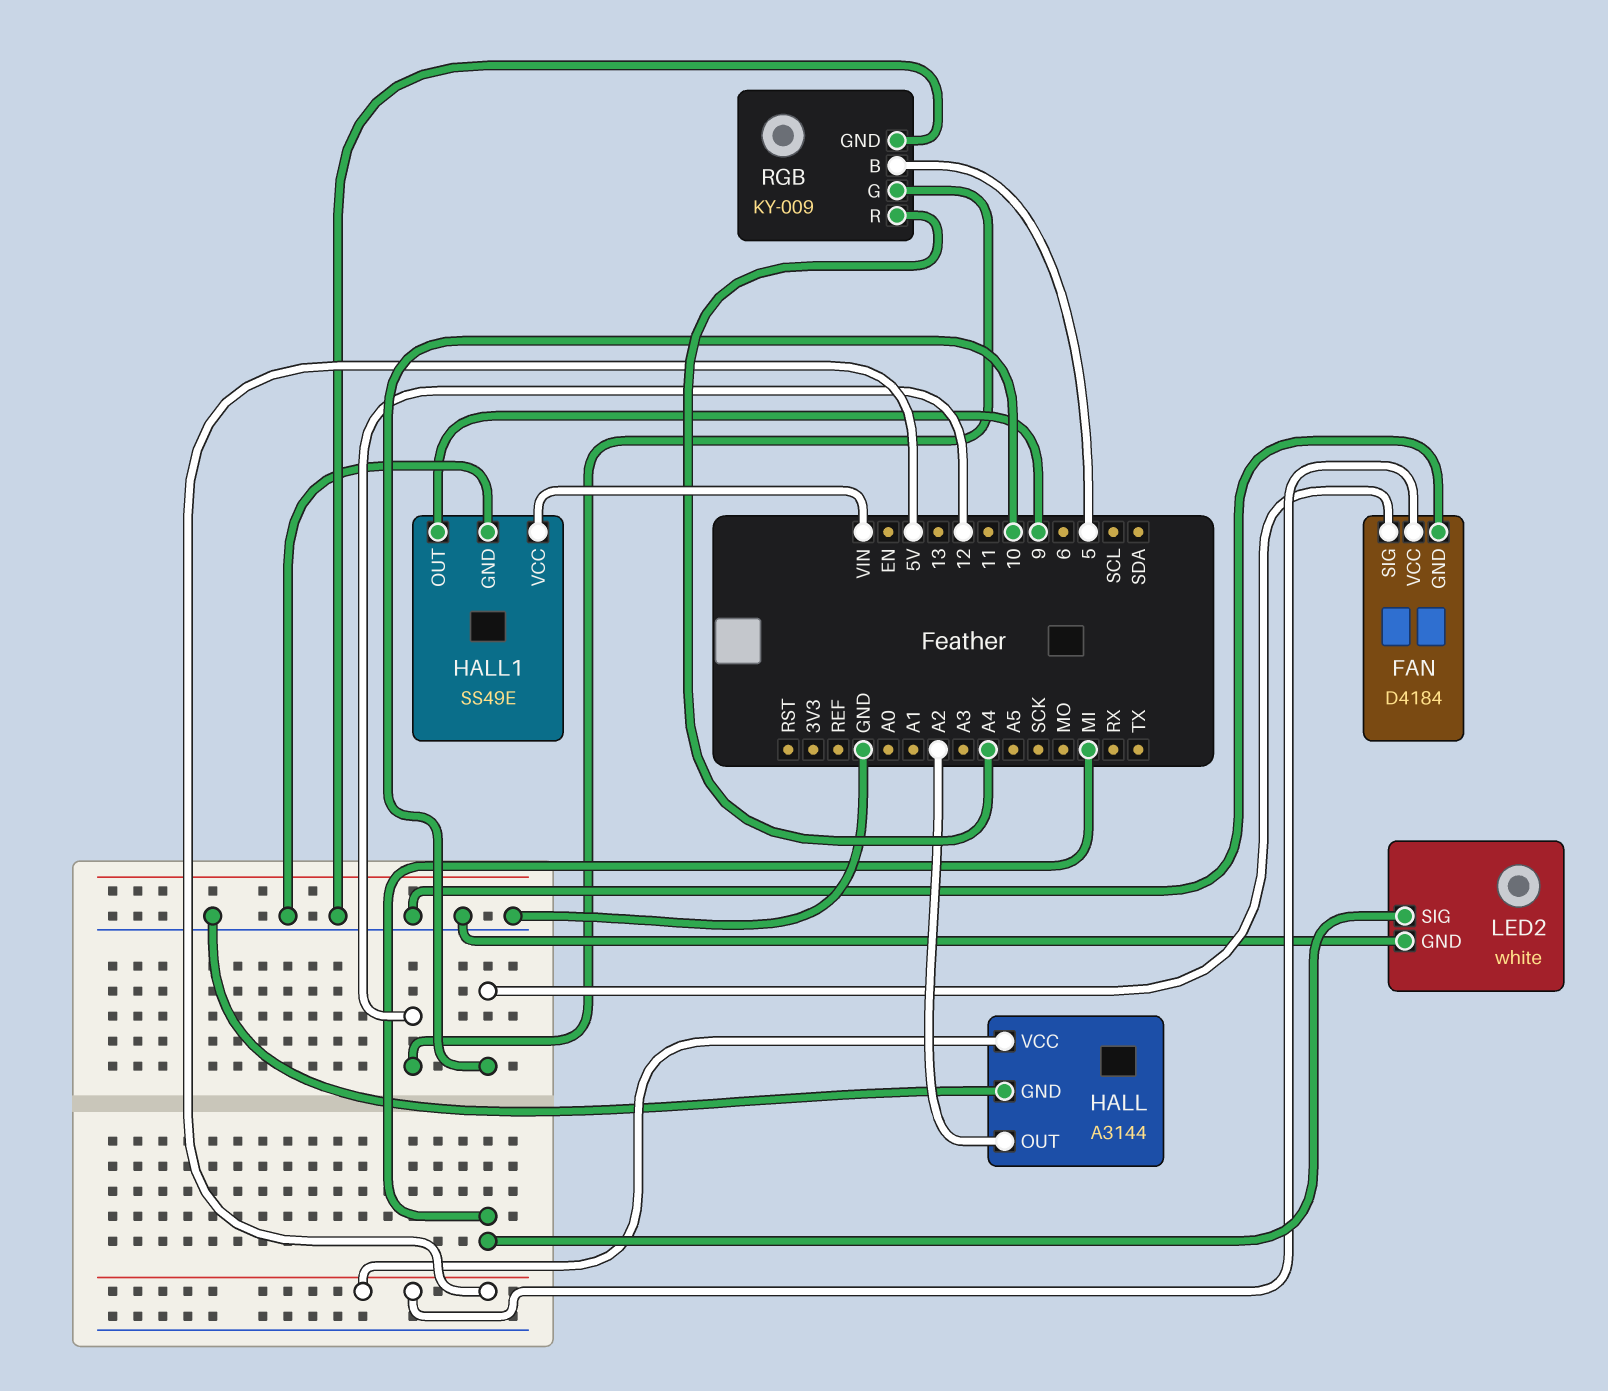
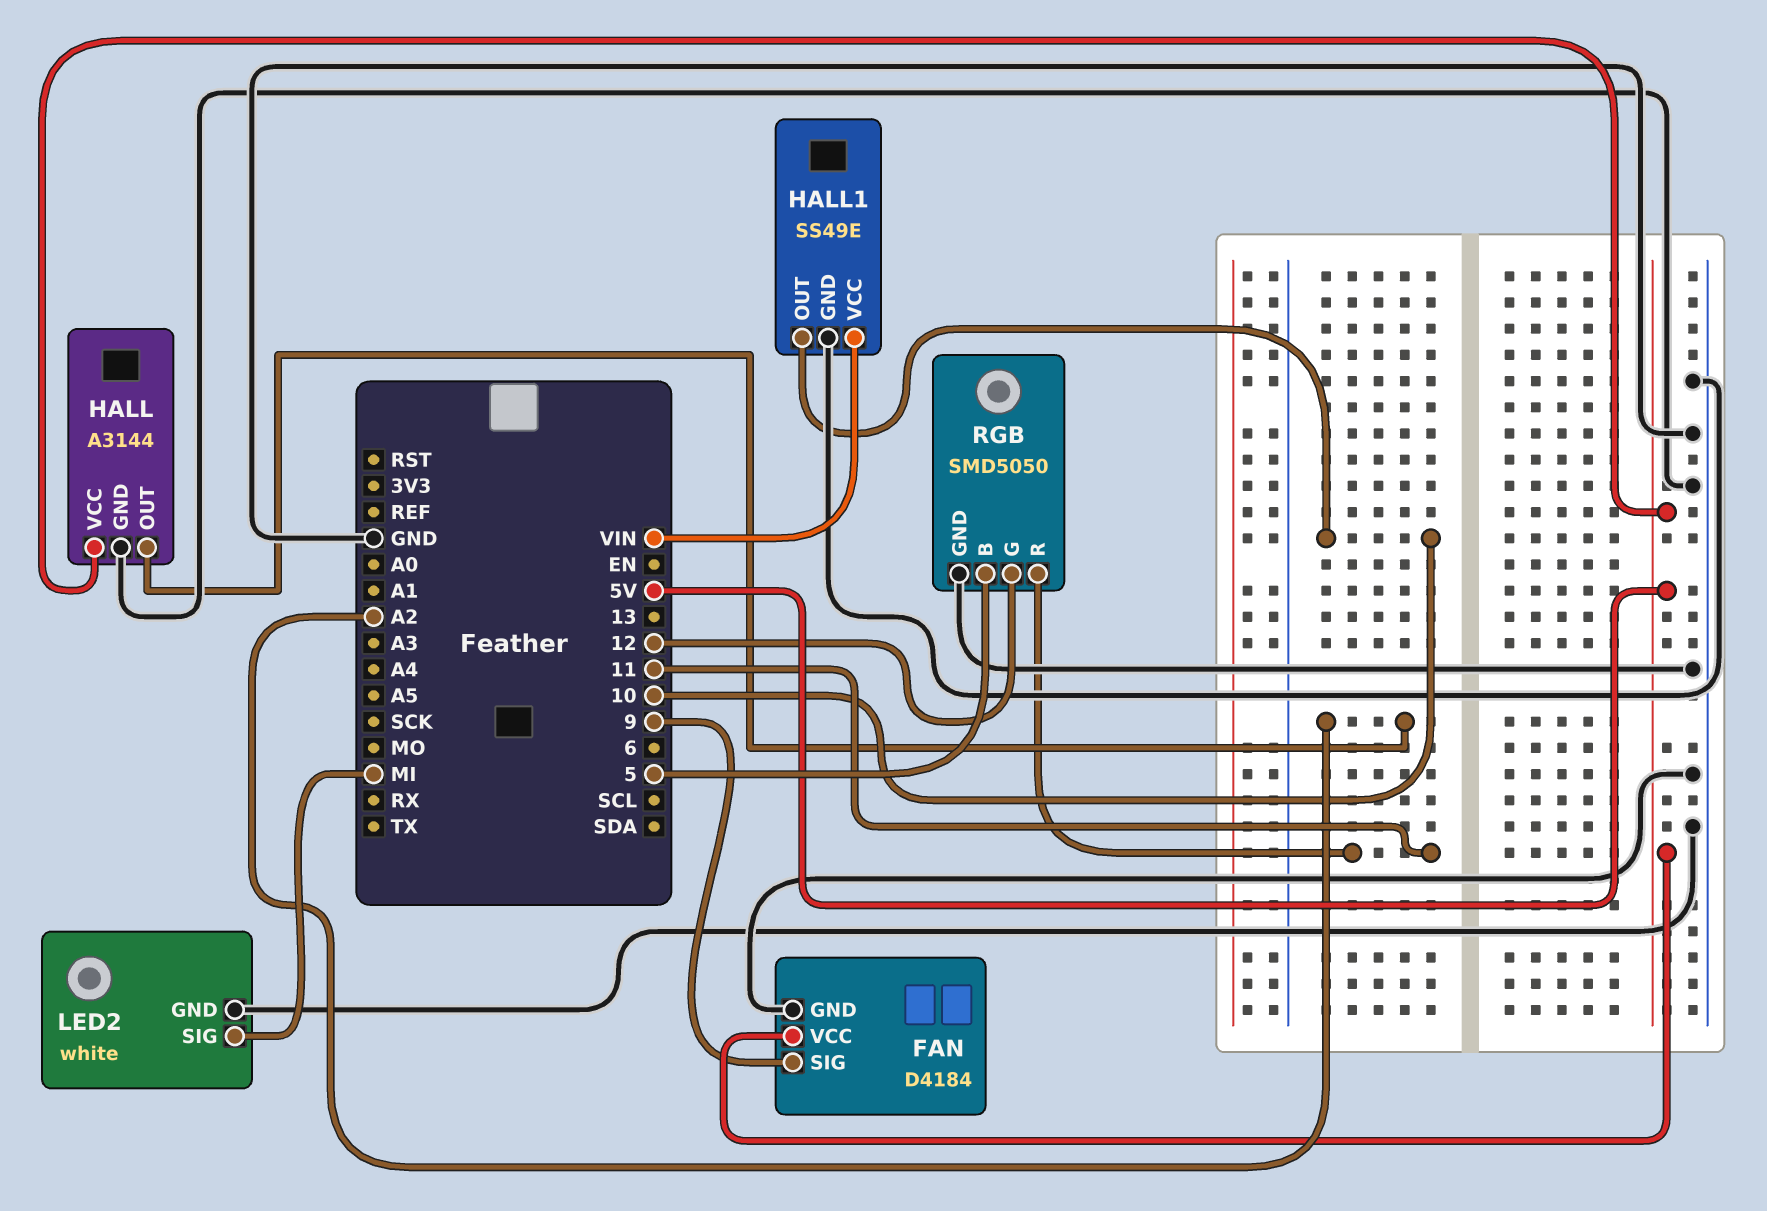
FAN pin SIG: 10 -> 9
HALL1 pin OUT: 9 -> 10
RGB: KY-009 -> SMD5050
RGB pin R: A4 -> 11

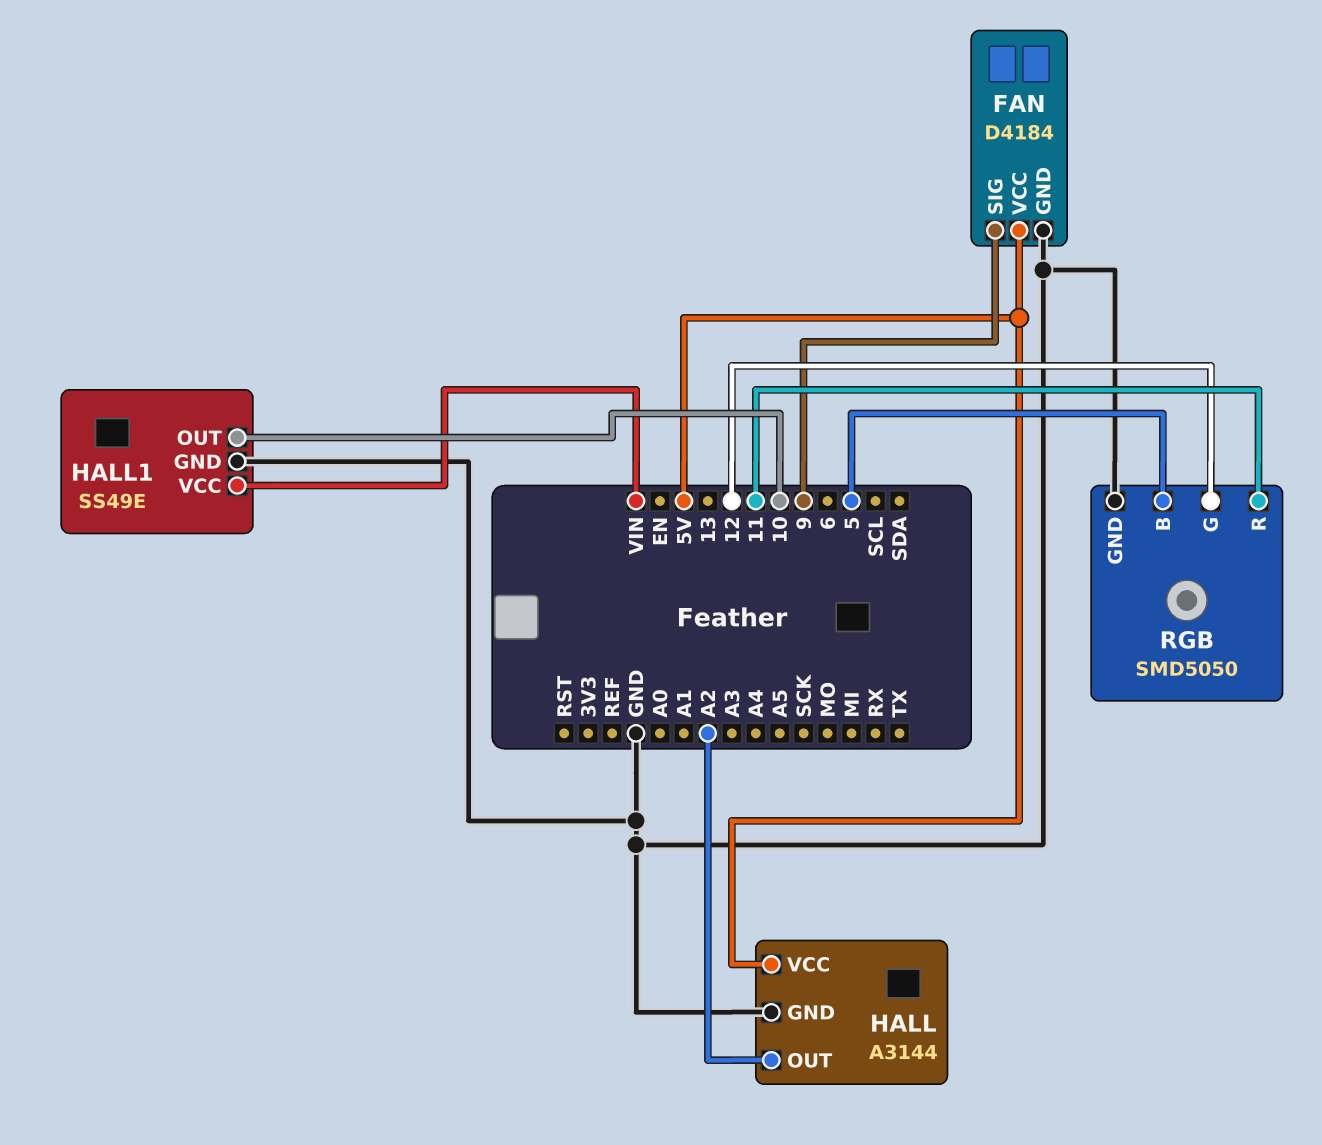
LED2: white -> none
LED2 pin GND: GND -> none
LED2 pin SIG: MI -> none

